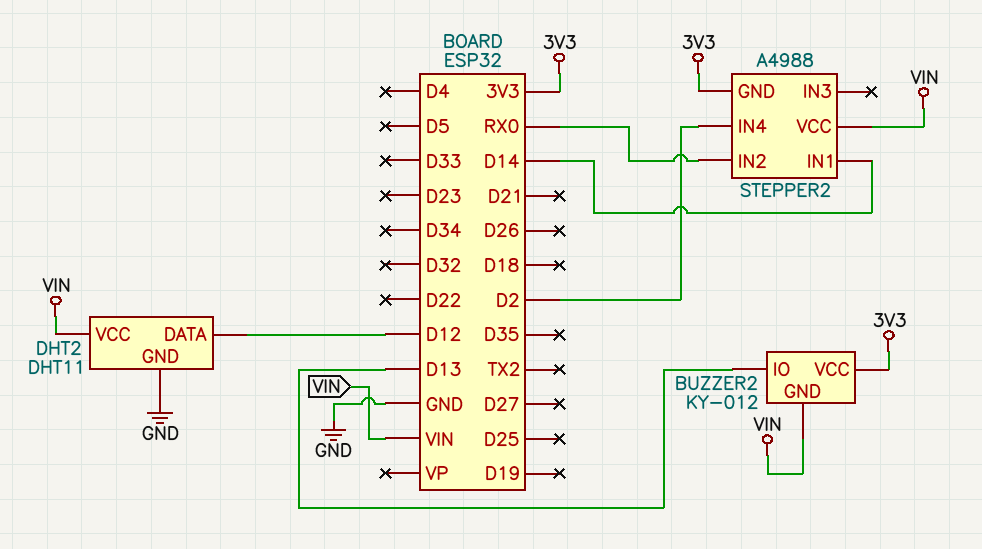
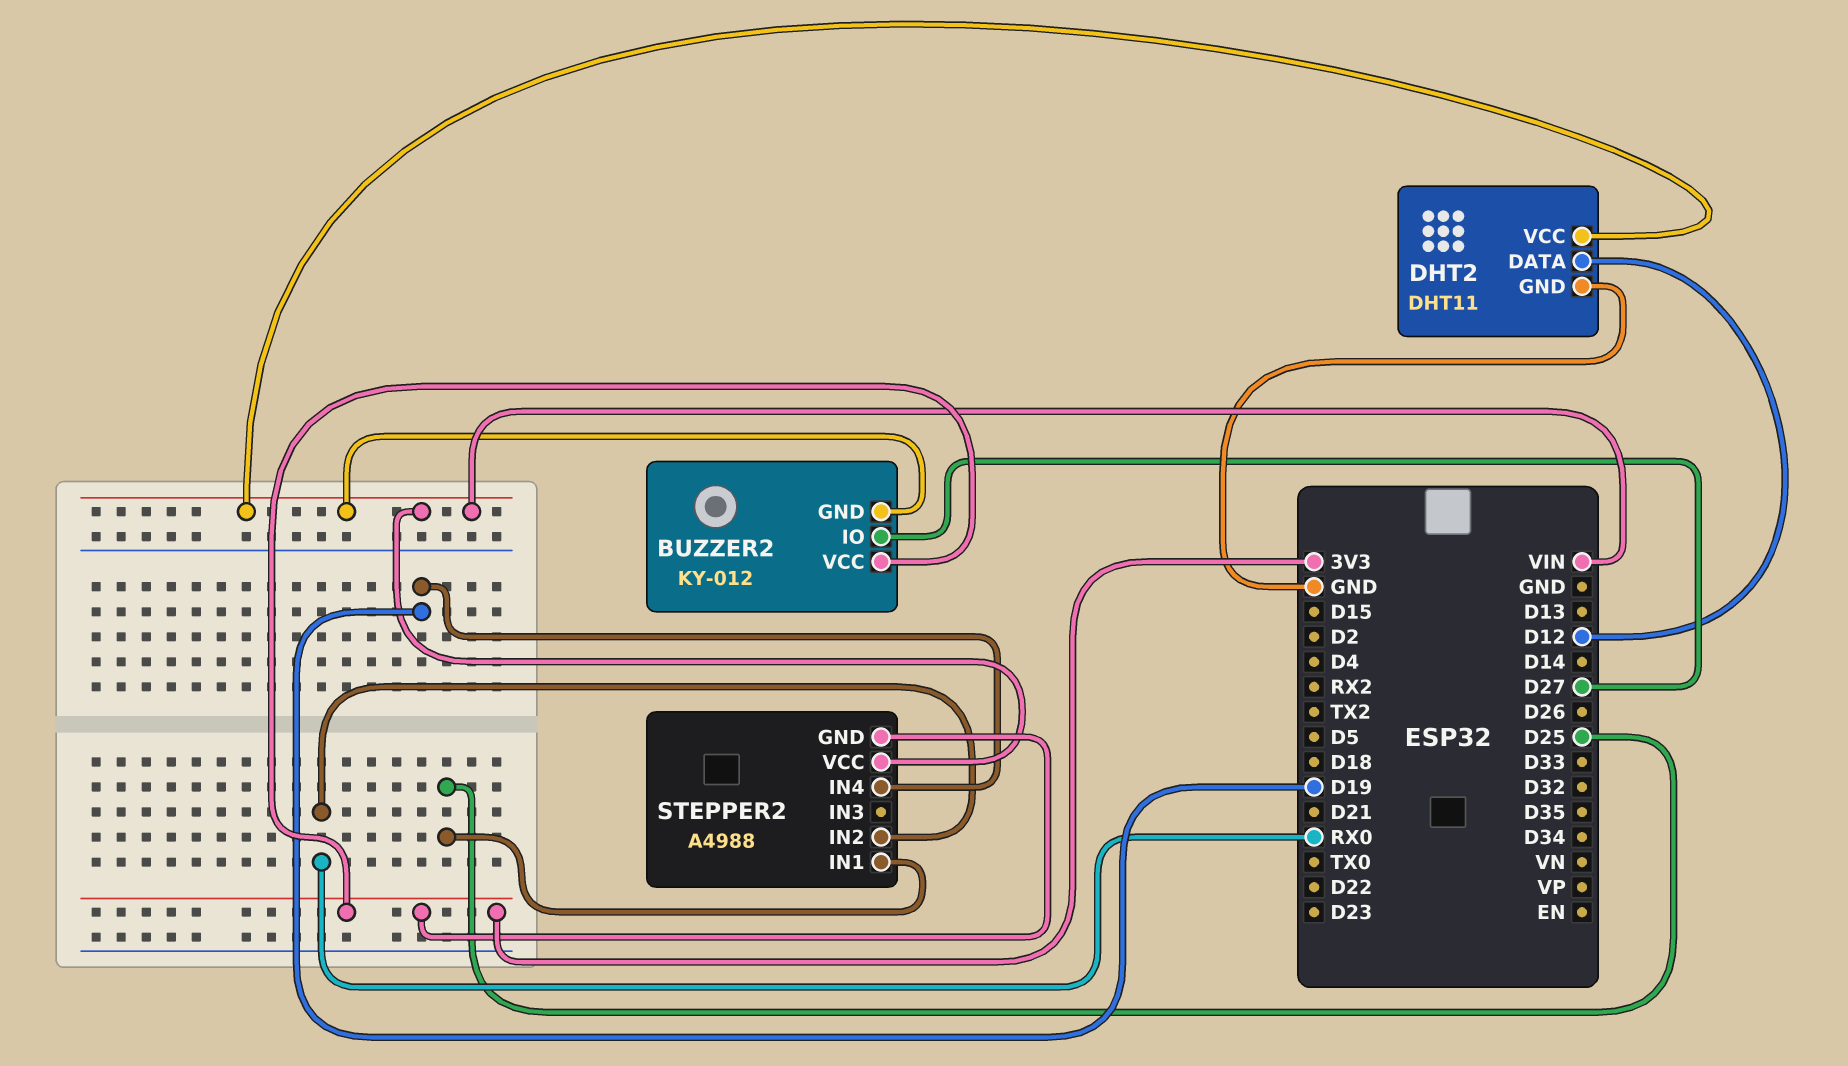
BUZZER2 pin IO: D13 -> D27
STEPPER2 pin IN1: D14 -> D25
STEPPER2 pin IN4: D2 -> D19

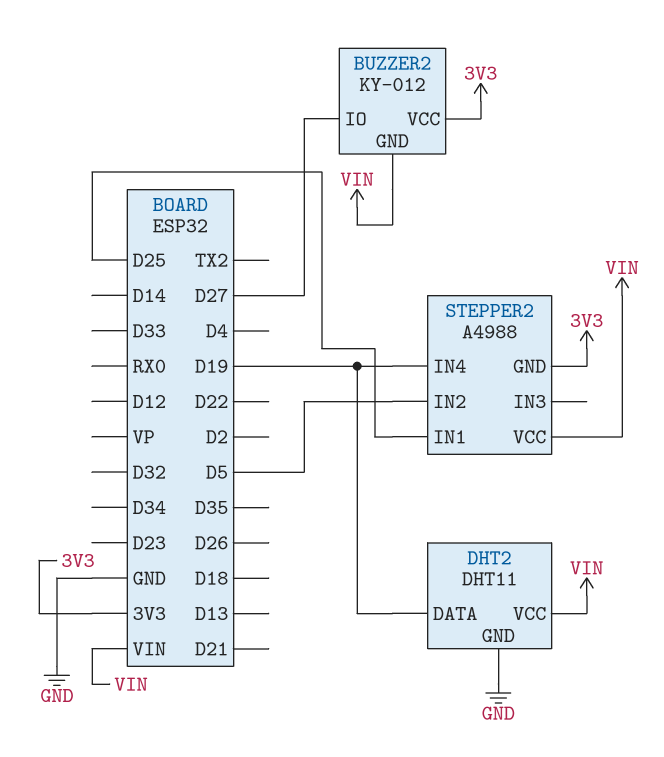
DHT2 pin DATA: D12 -> D19
STEPPER2 pin IN2: RX0 -> D5

